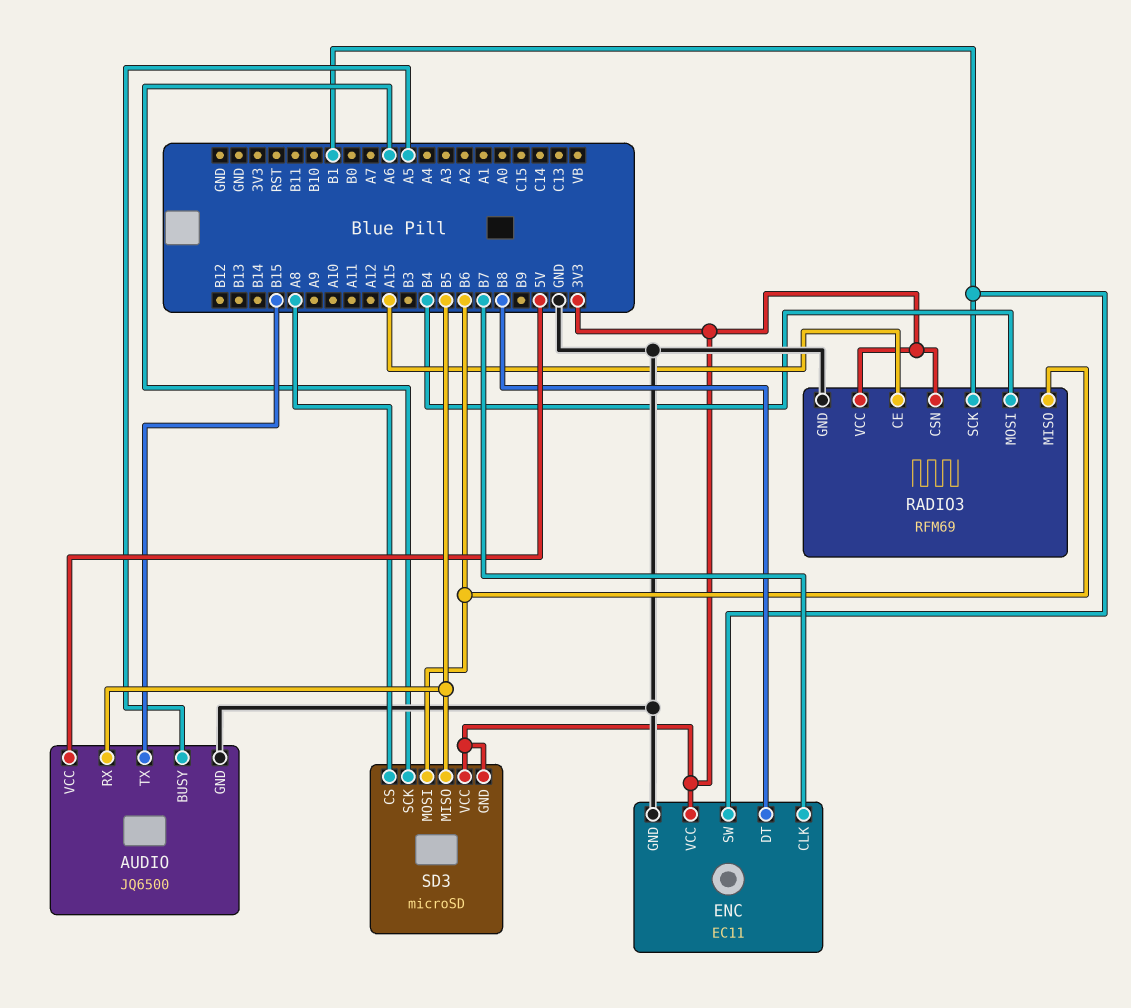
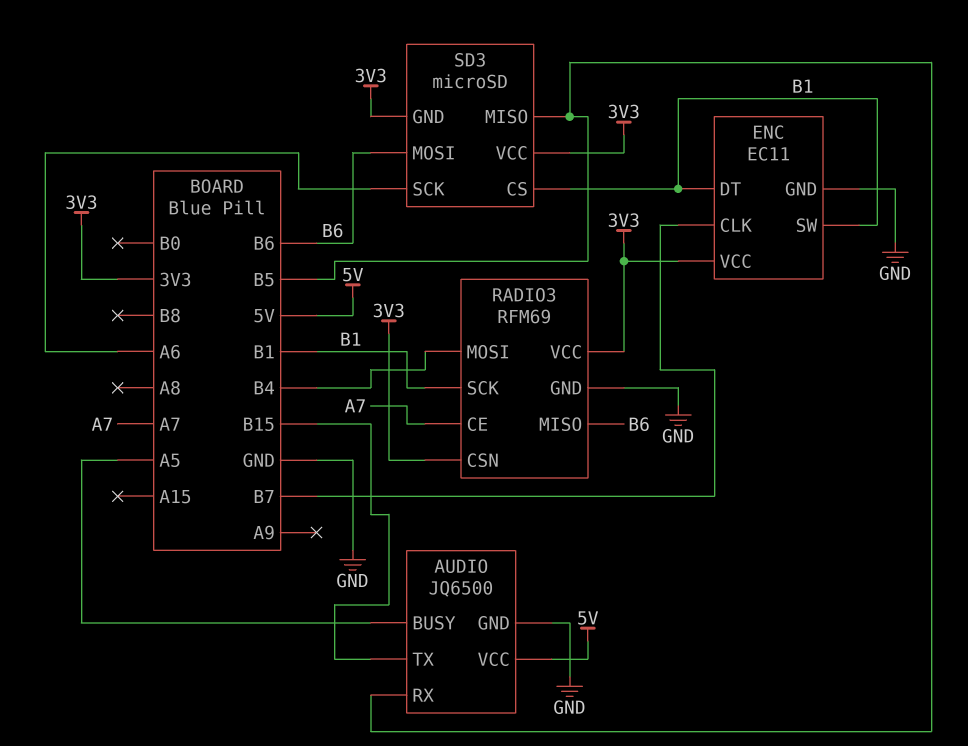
ENC pin DT: B8 -> B1
RADIO3 pin CE: A15 -> A7
SD3 pin CS: A8 -> B1

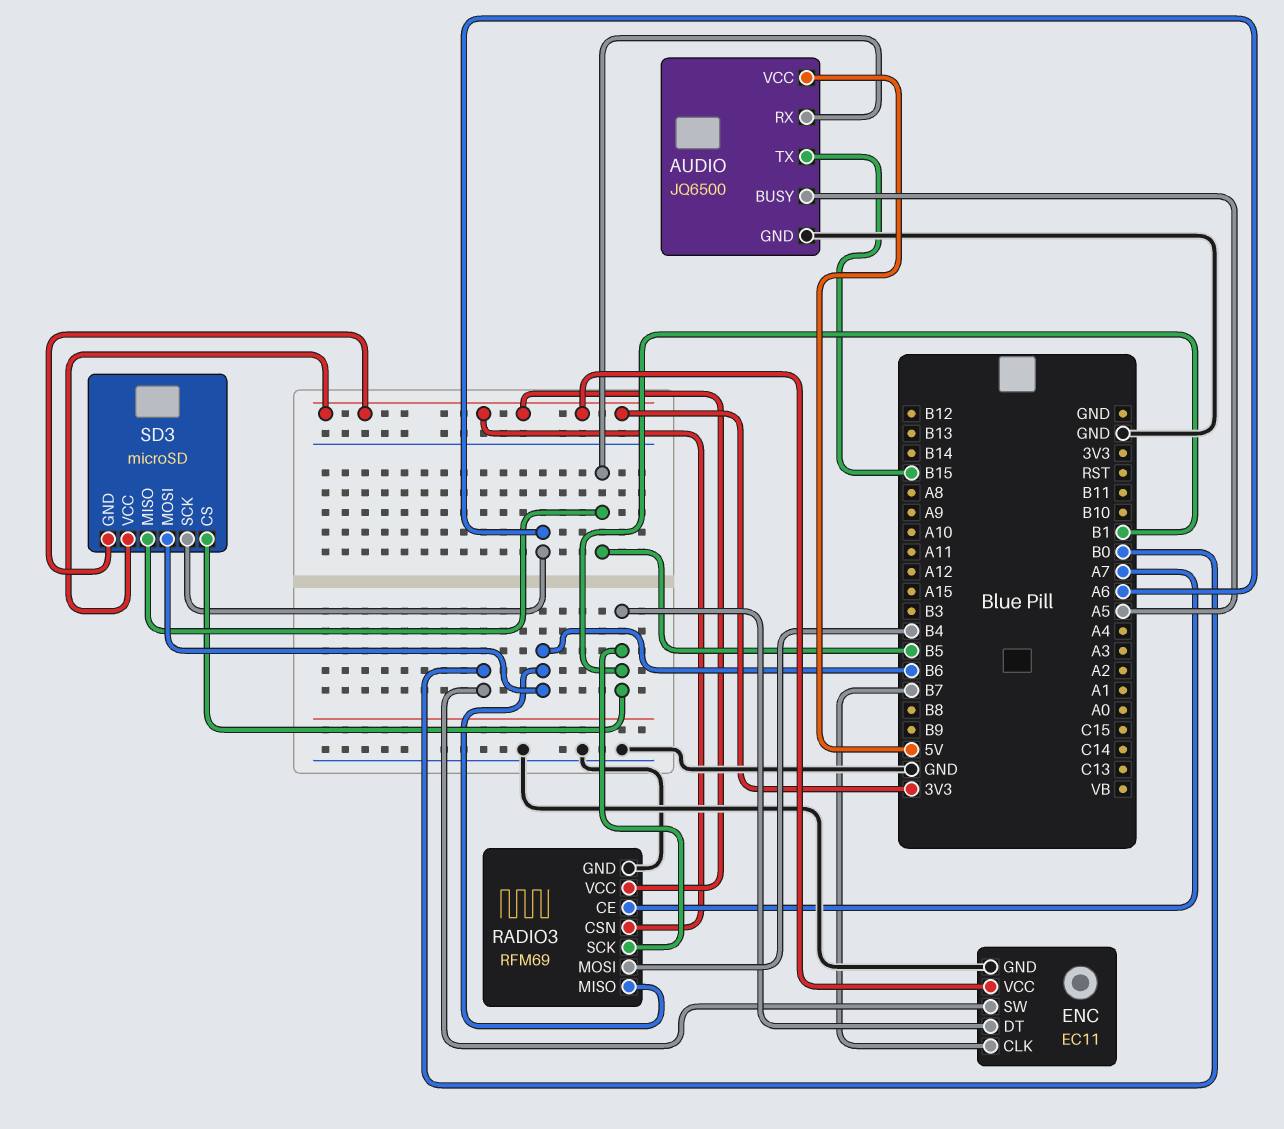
ENC pin SW: B1 -> B0

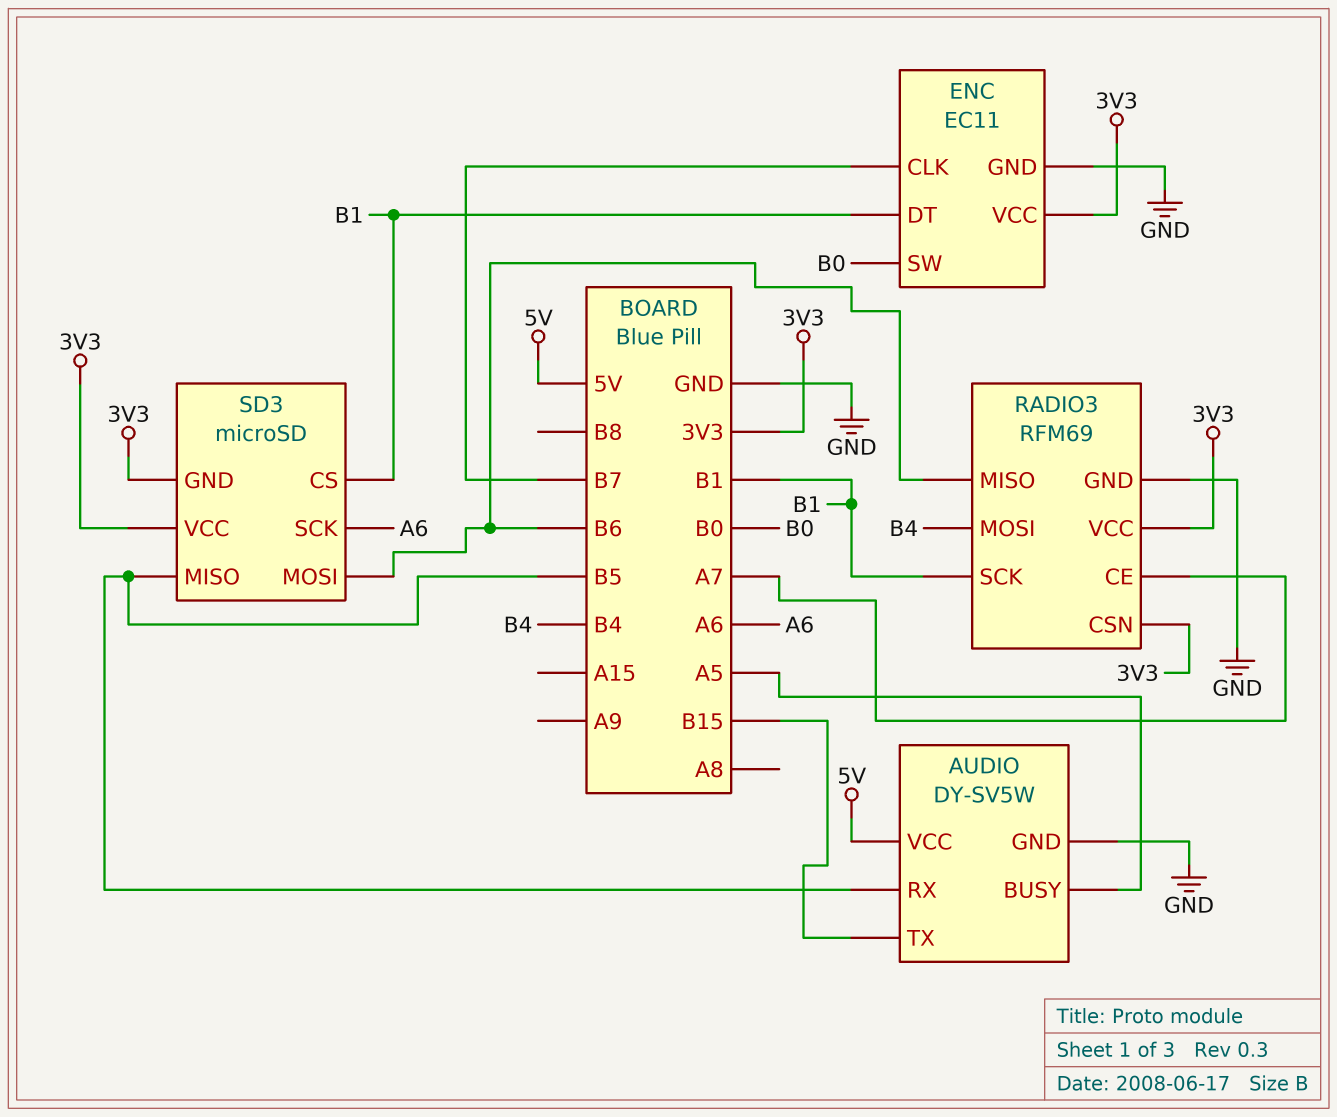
AUDIO: JQ6500 -> DY-SV5W

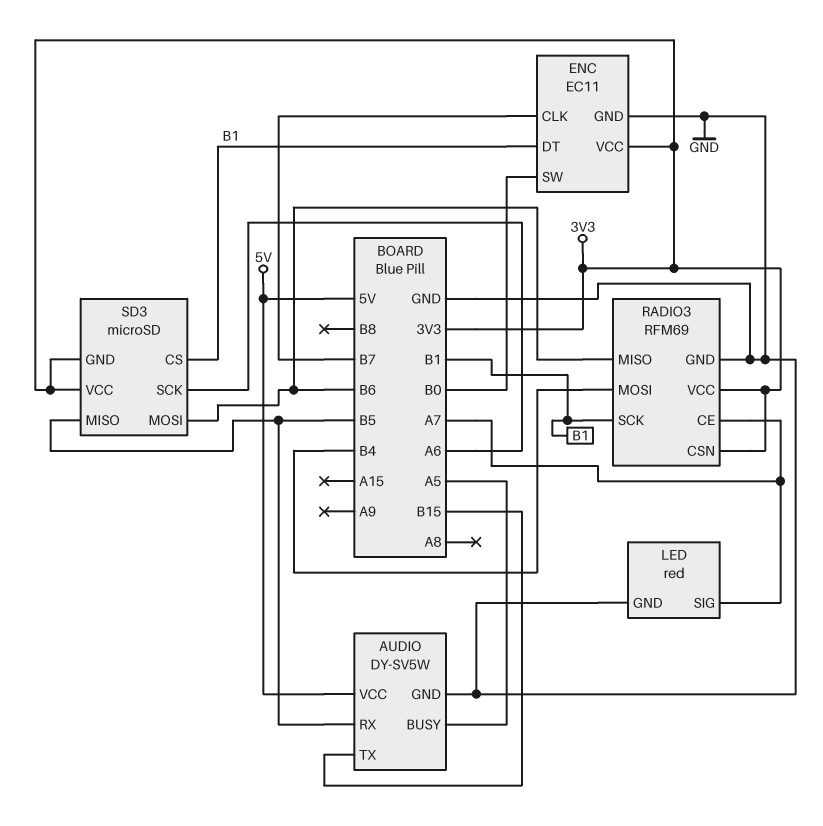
LED: none -> red
LED pin GND: none -> GND
LED pin SIG: none -> A7

